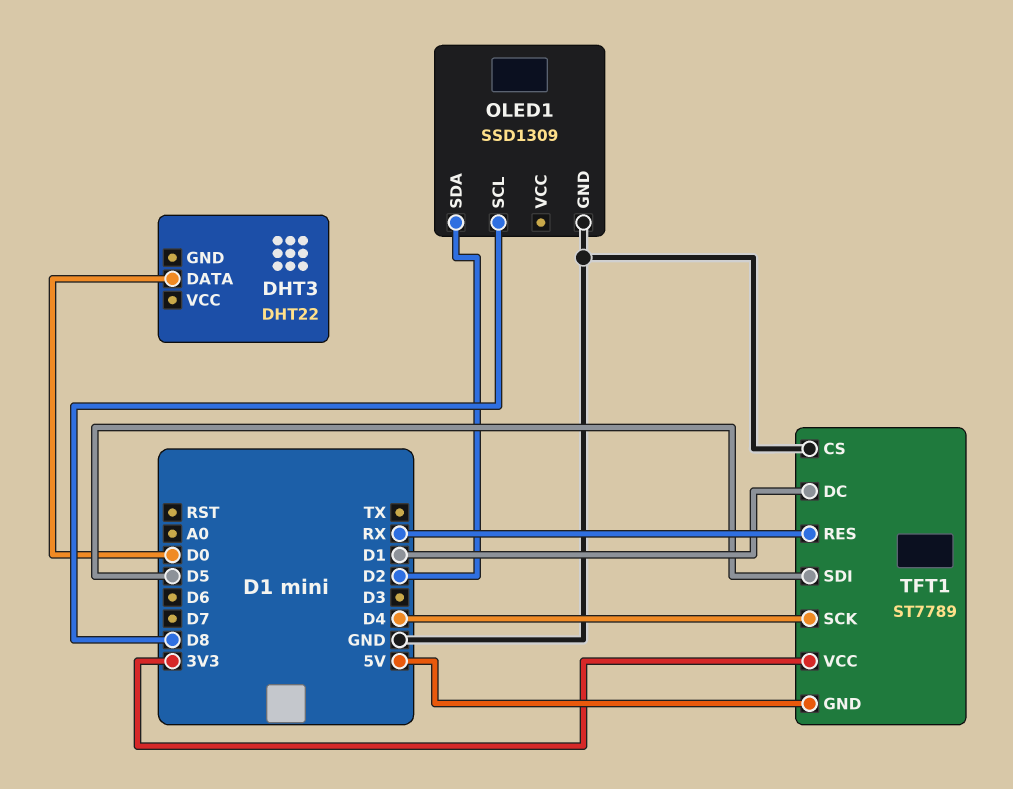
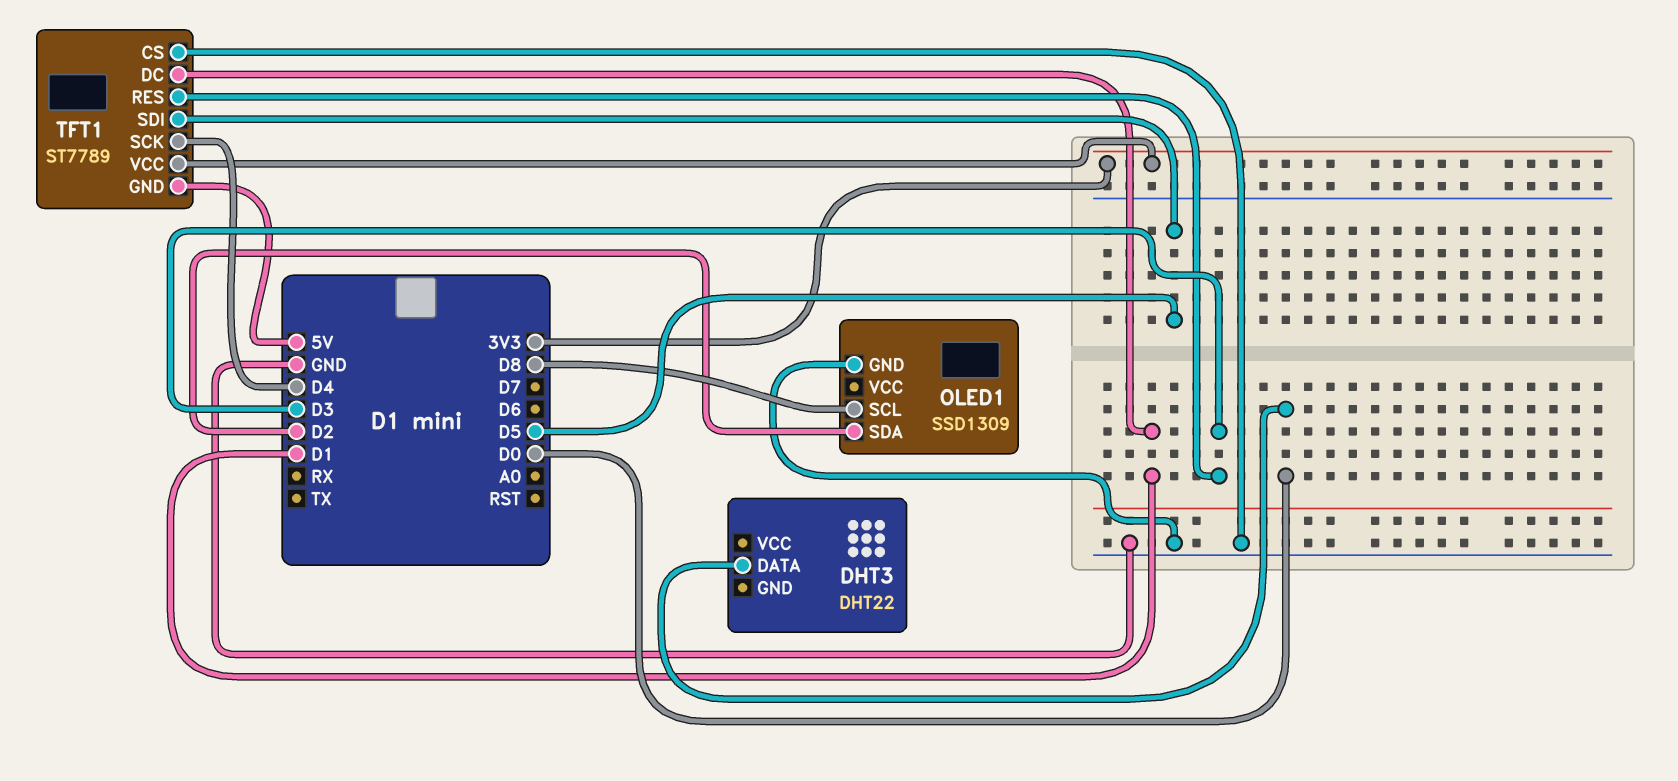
TFT1 pin RES: RX -> D3

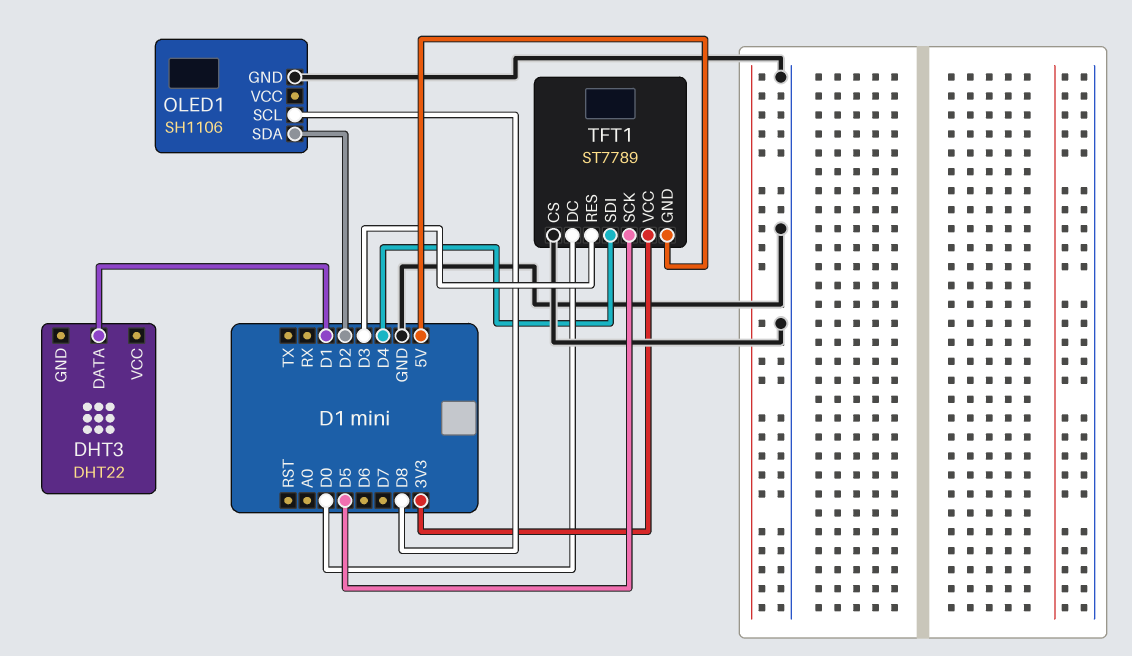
DHT3 pin DATA: D0 -> D1
OLED1: SSD1309 -> SH1106
TFT1 pin DC: D1 -> D0
TFT1 pin SCK: D4 -> D5
TFT1 pin SDI: D5 -> D4

